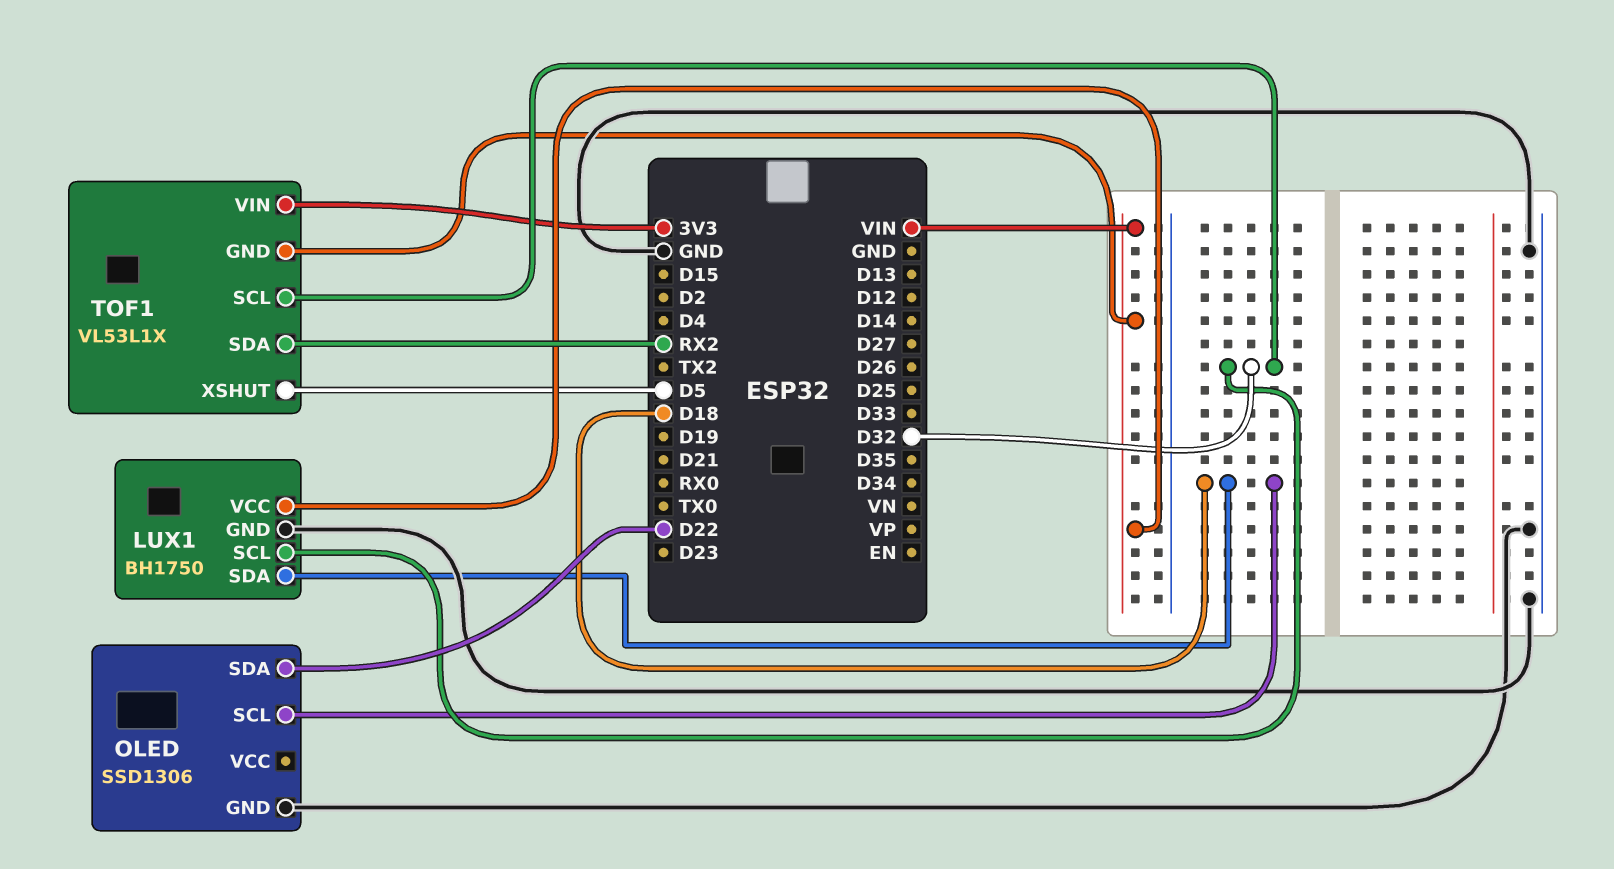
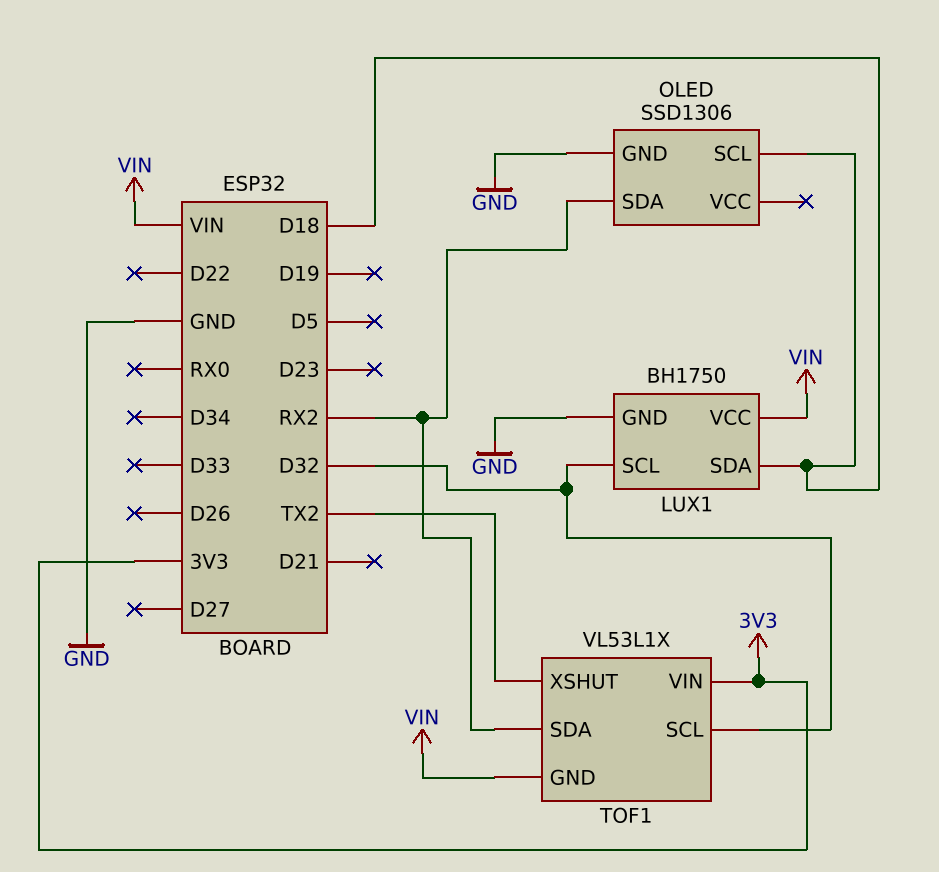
OLED pin SDA: D22 -> RX2
TOF1 pin XSHUT: D5 -> TX2

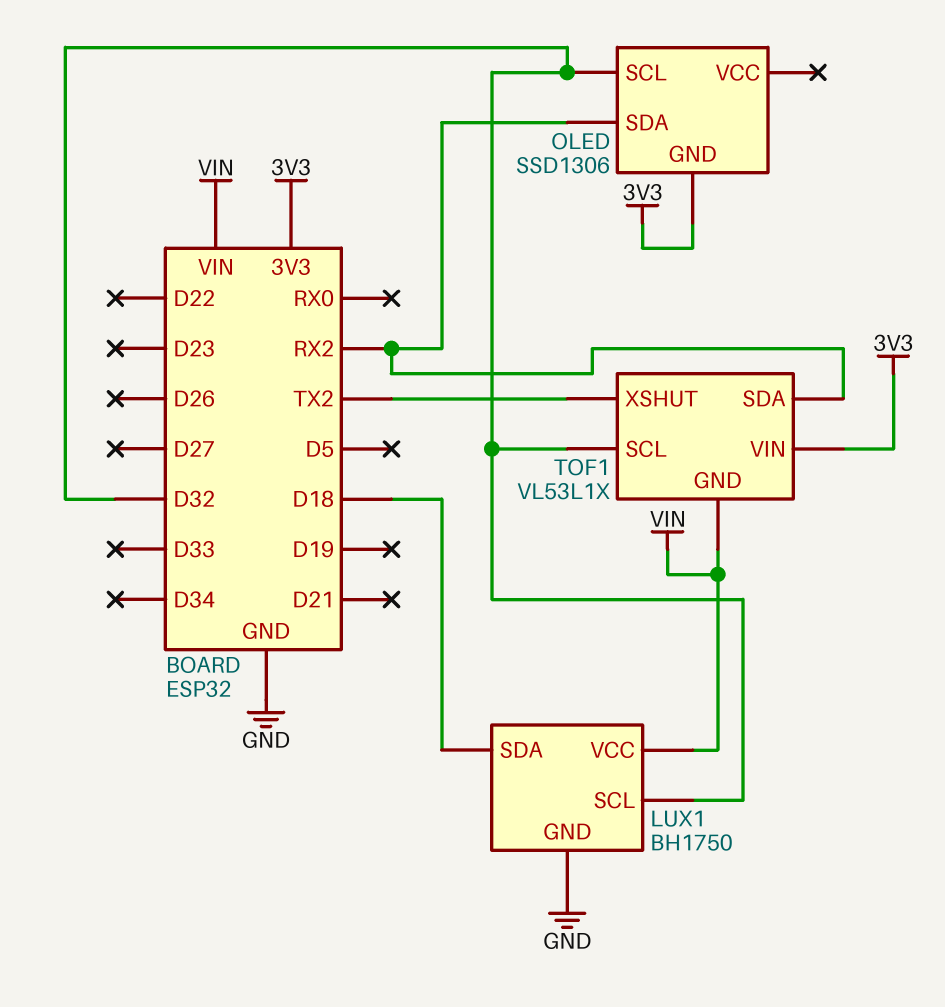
OLED pin GND: GND -> 3V3
OLED pin SCL: D18 -> D32

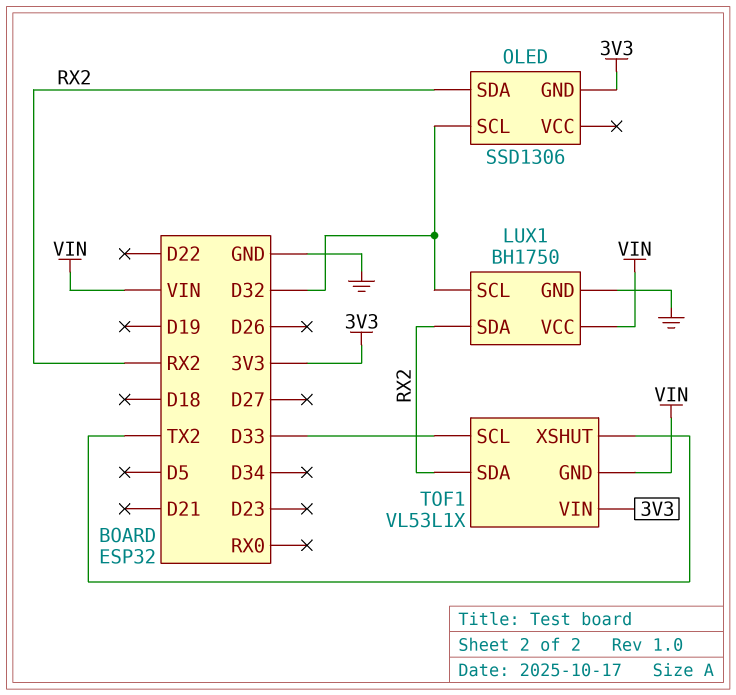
LUX1 pin SDA: D18 -> RX2
TOF1 pin SCL: D32 -> D33

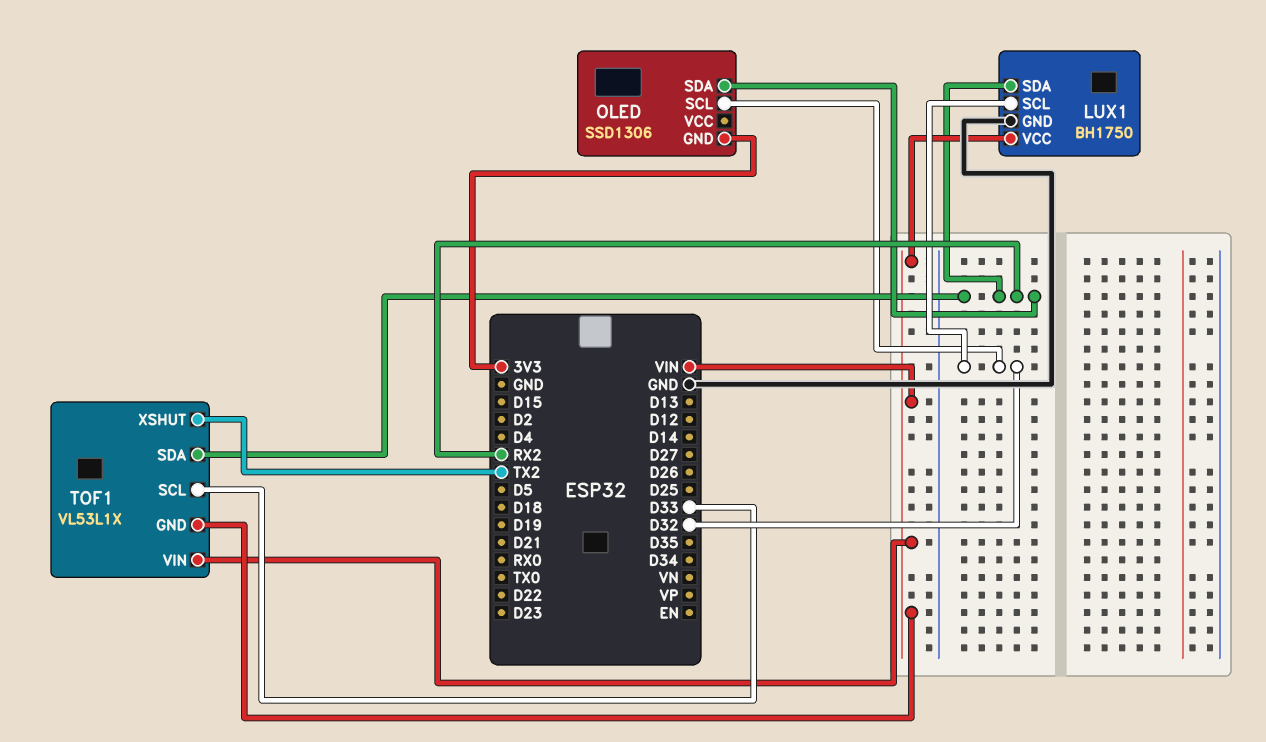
TOF1 pin VIN: 3V3 -> VIN

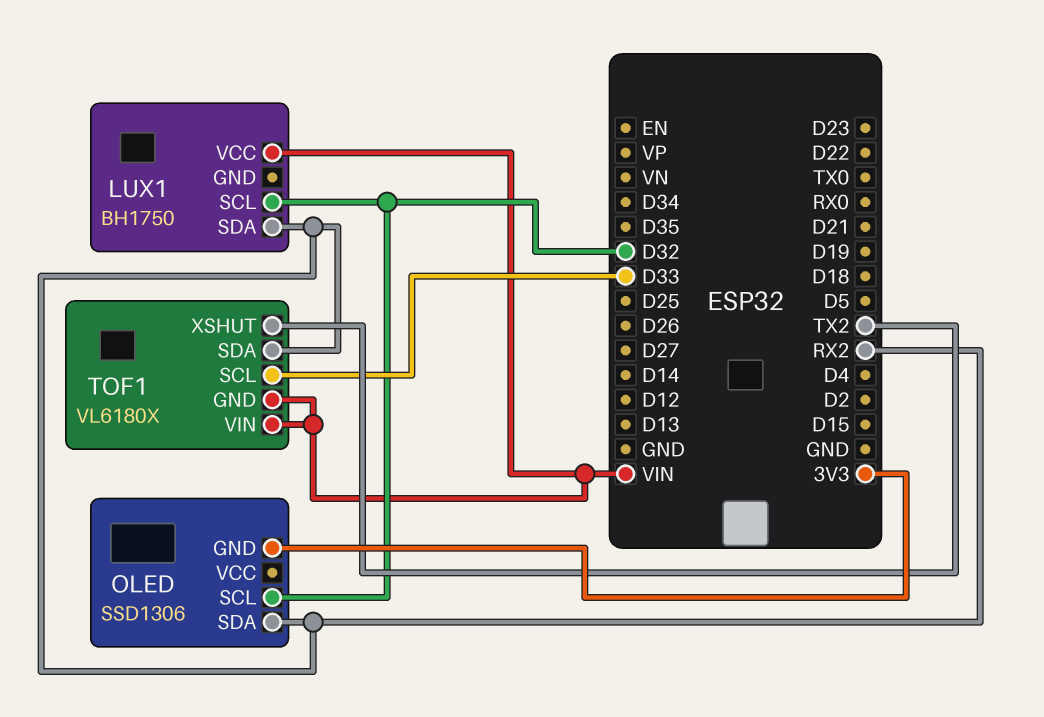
LUX1 pin GND: GND -> none
TOF1: VL53L1X -> VL6180X

